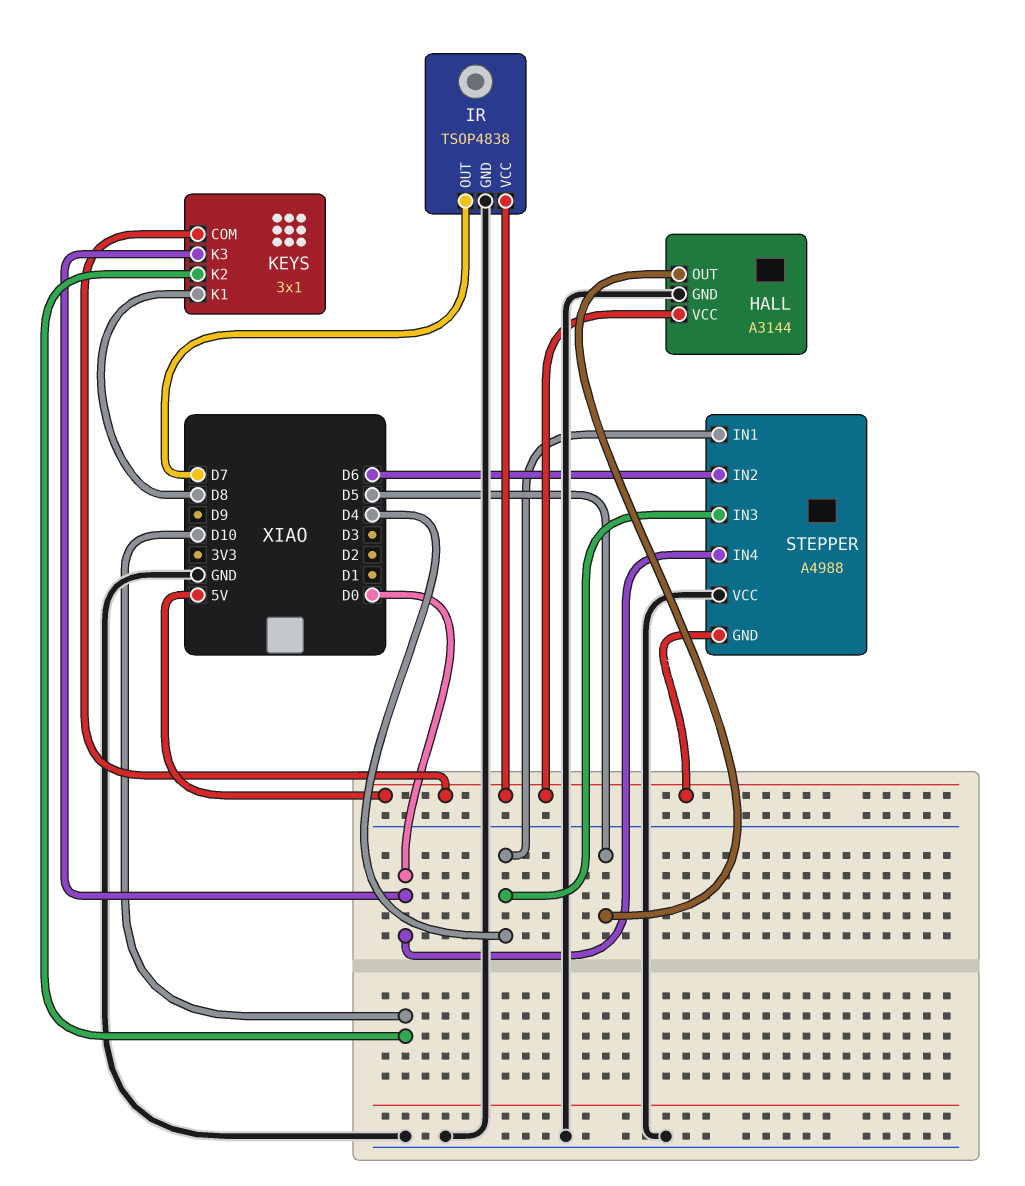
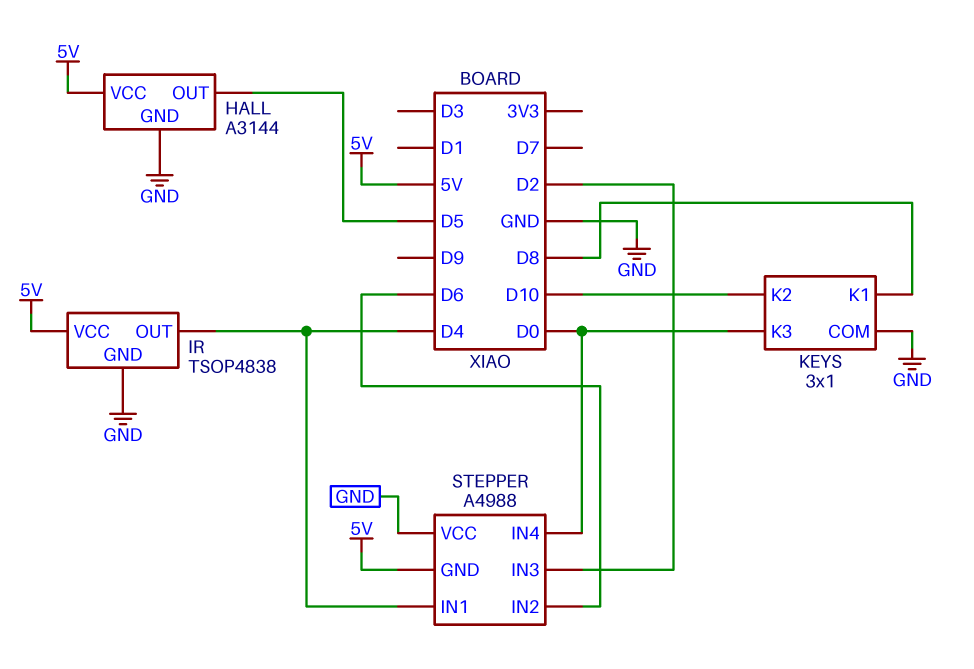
IR pin OUT: D7 -> D4
KEYS pin COM: 5V -> GND
STEPPER pin IN3: D4 -> D2

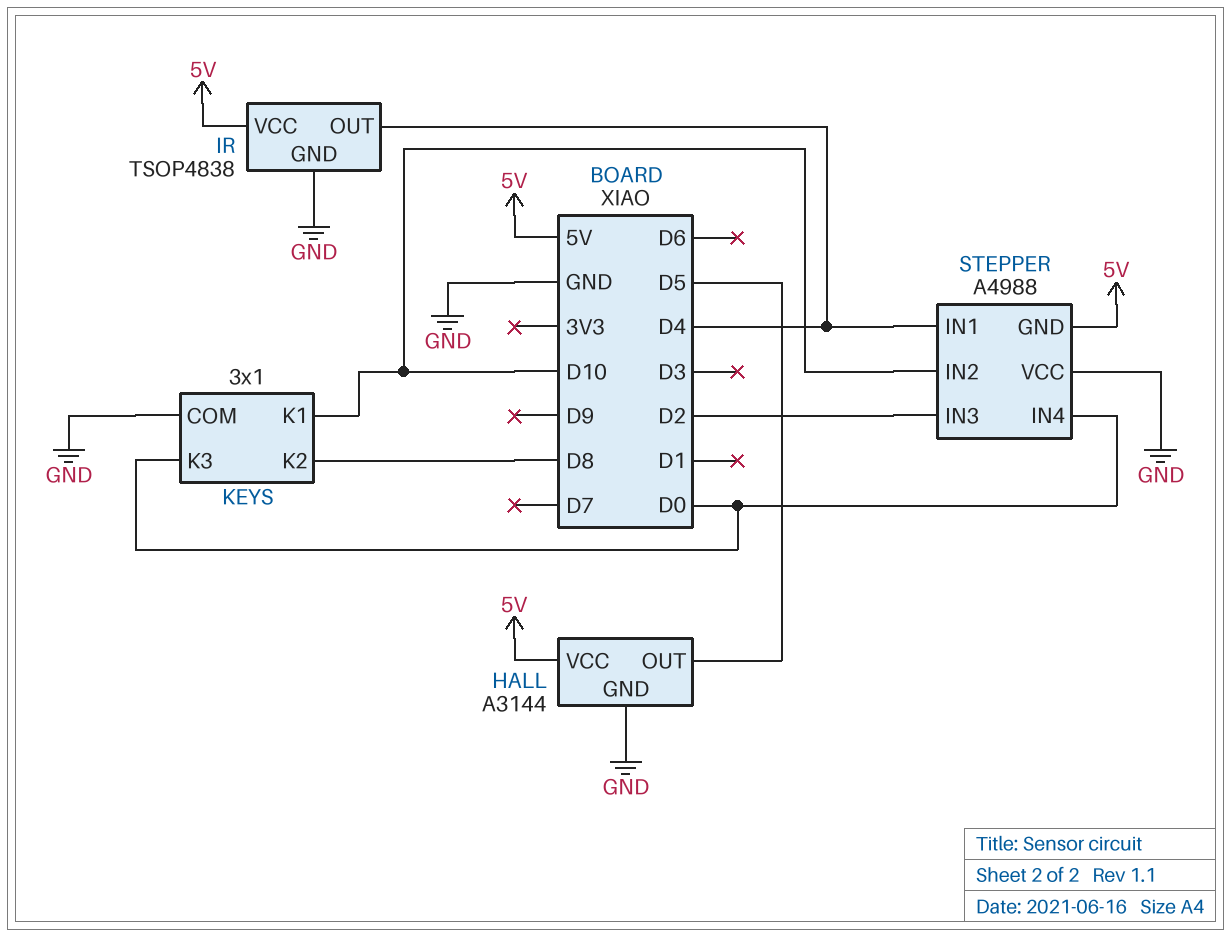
KEYS pin K1: D8 -> D10
KEYS pin K2: D10 -> D8
STEPPER pin IN2: D6 -> D10

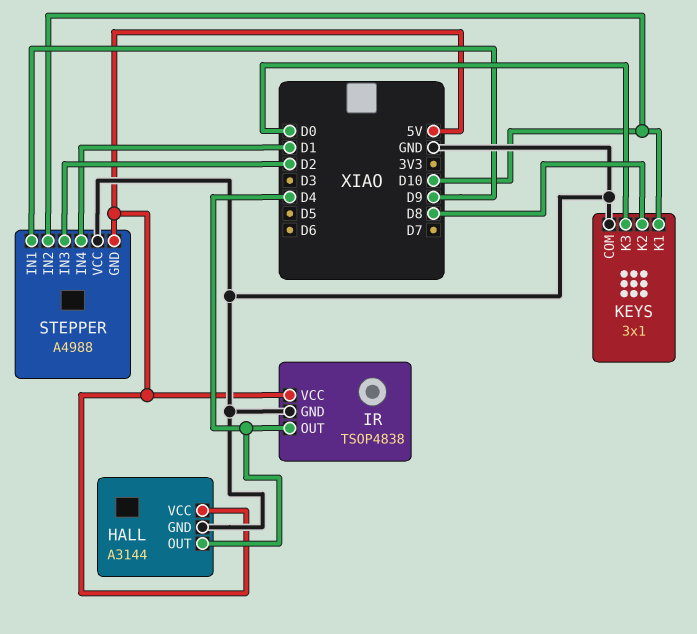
HALL pin OUT: D5 -> D4
STEPPER pin IN1: D4 -> D9
STEPPER pin IN4: D0 -> D1

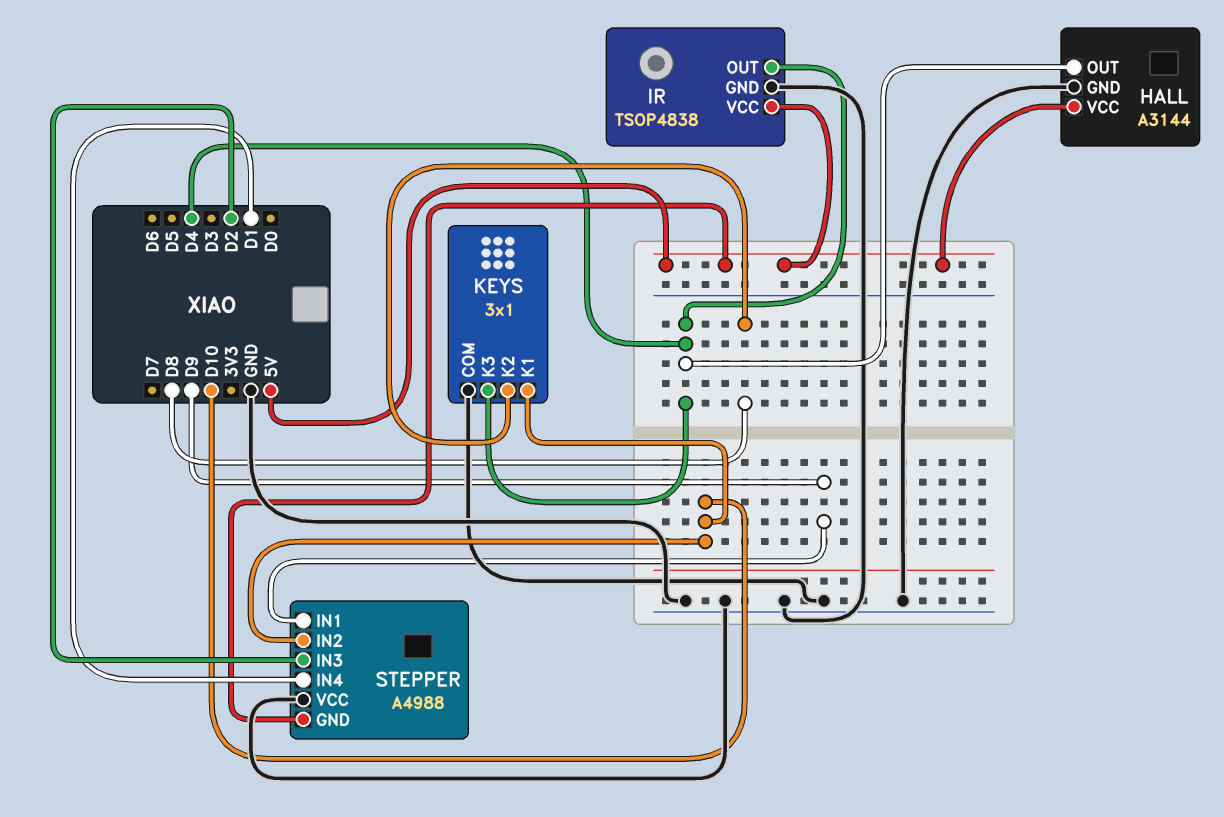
KEYS pin K3: D0 -> D4

